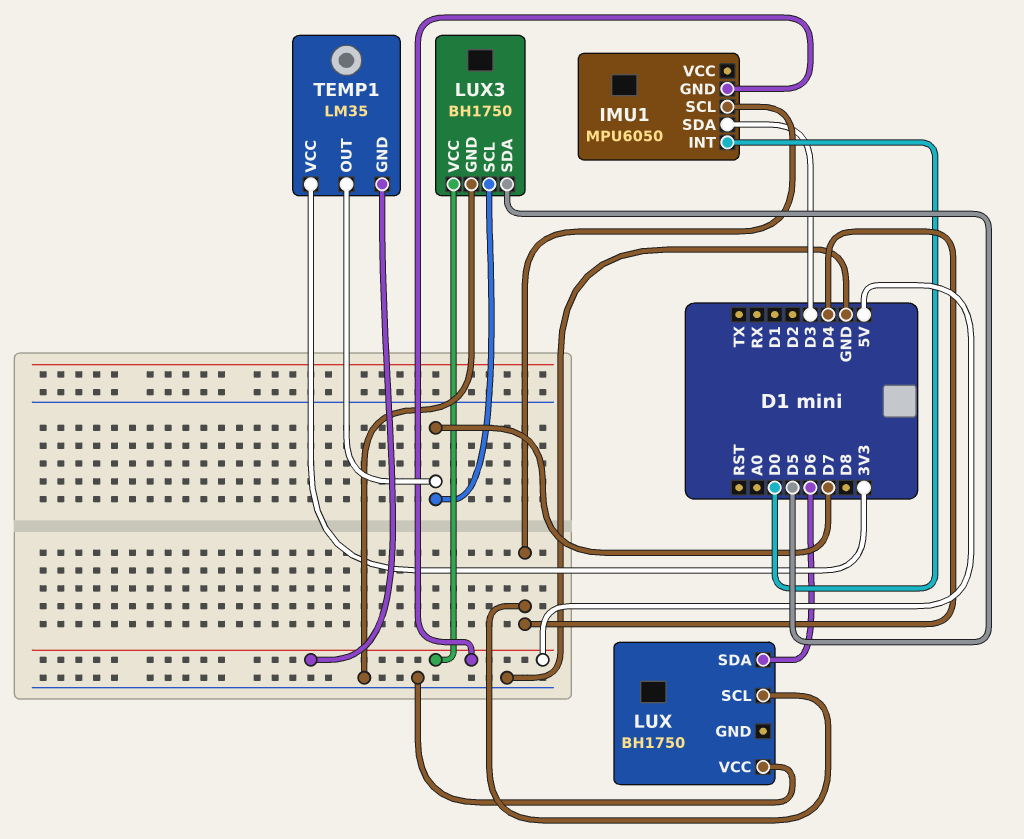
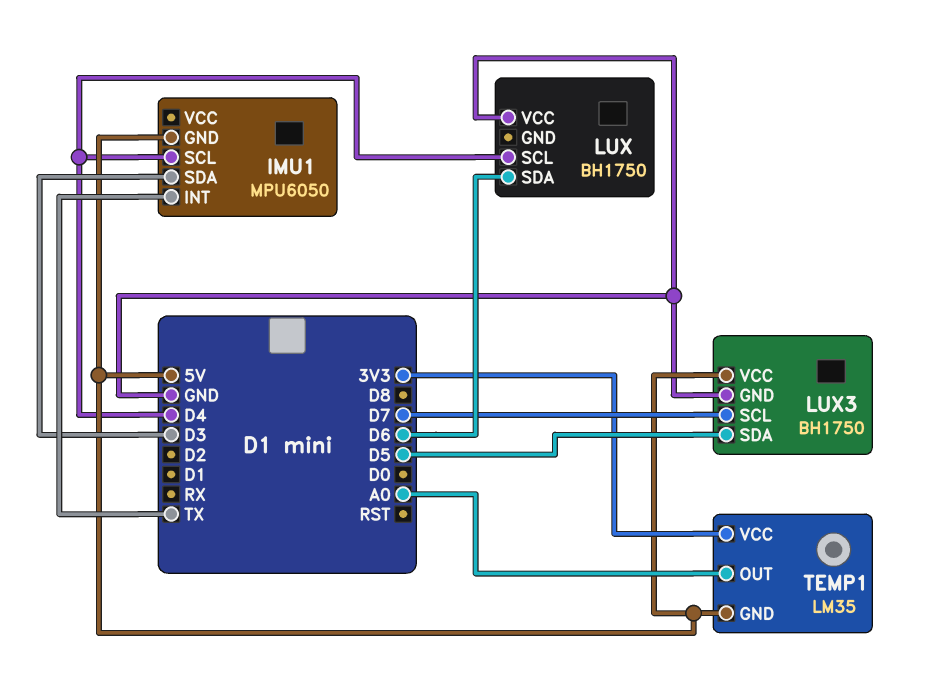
IMU1 pin INT: D0 -> TX
TEMP1 pin OUT: D7 -> A0

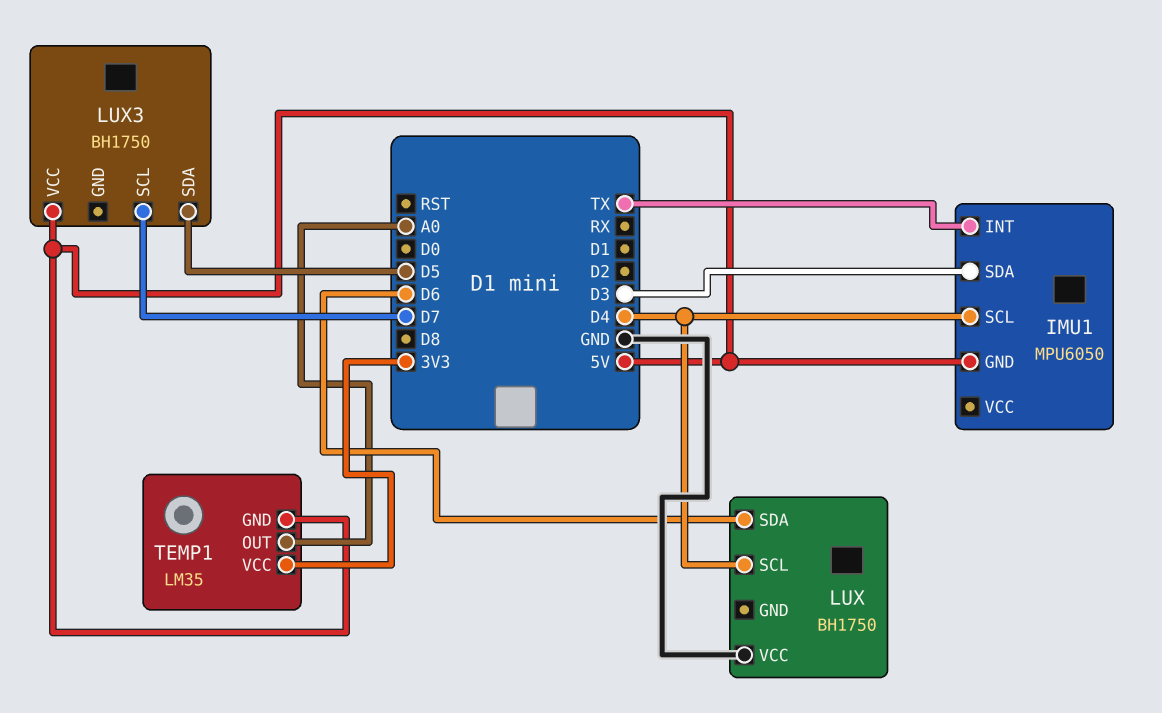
LUX3 pin GND: GND -> none

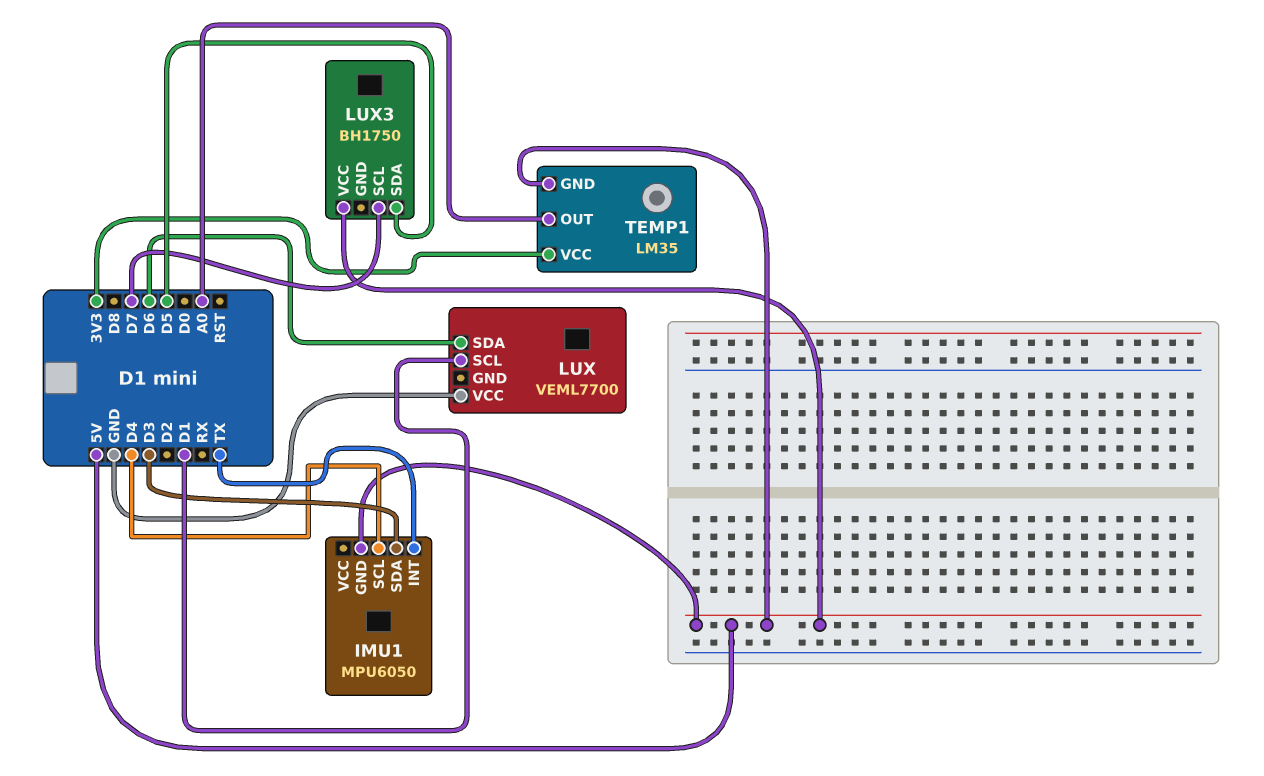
LUX: BH1750 -> VEML7700
LUX pin SCL: D4 -> D1

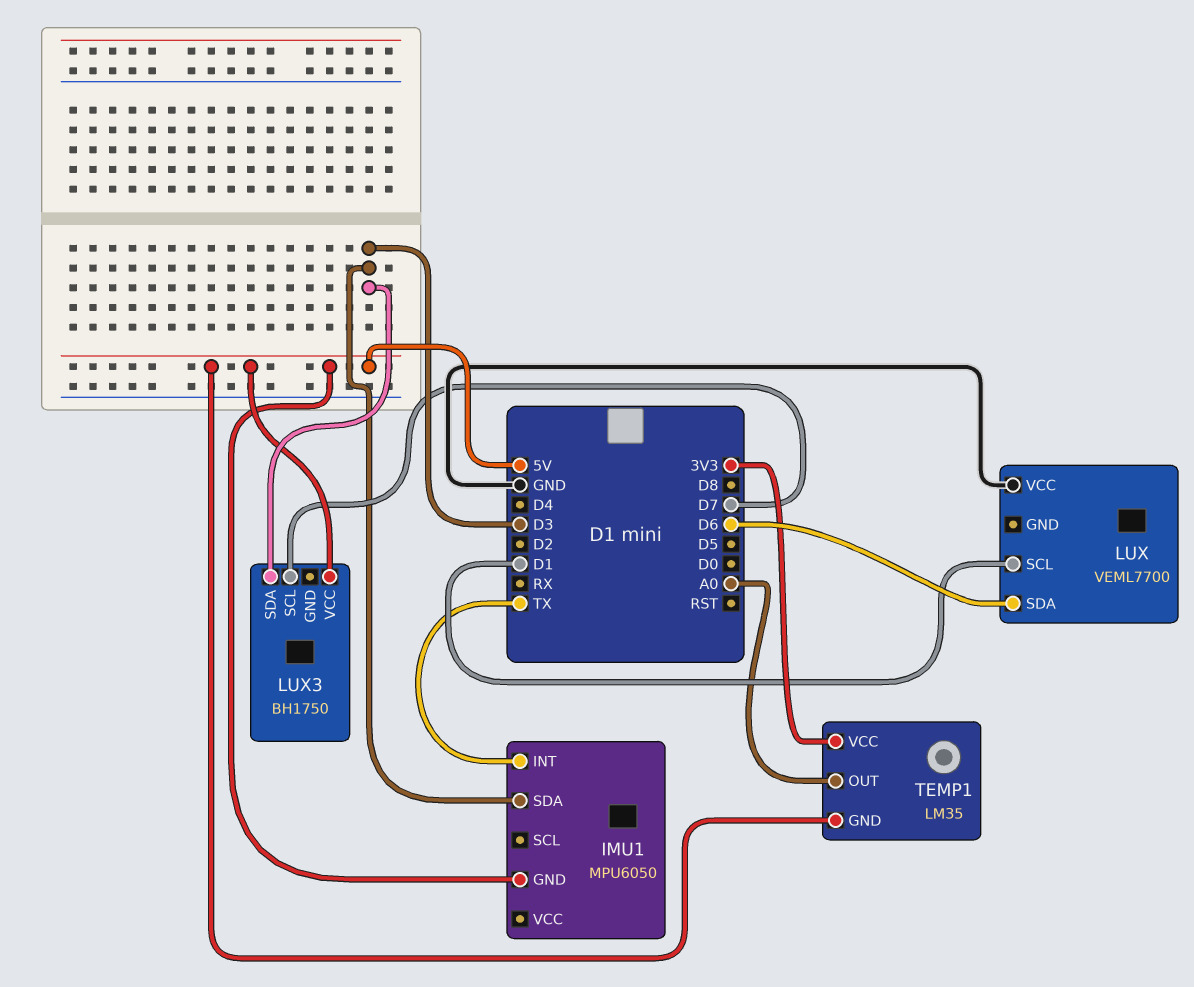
IMU1 pin SCL: D4 -> none
LUX3 pin SDA: D5 -> D3

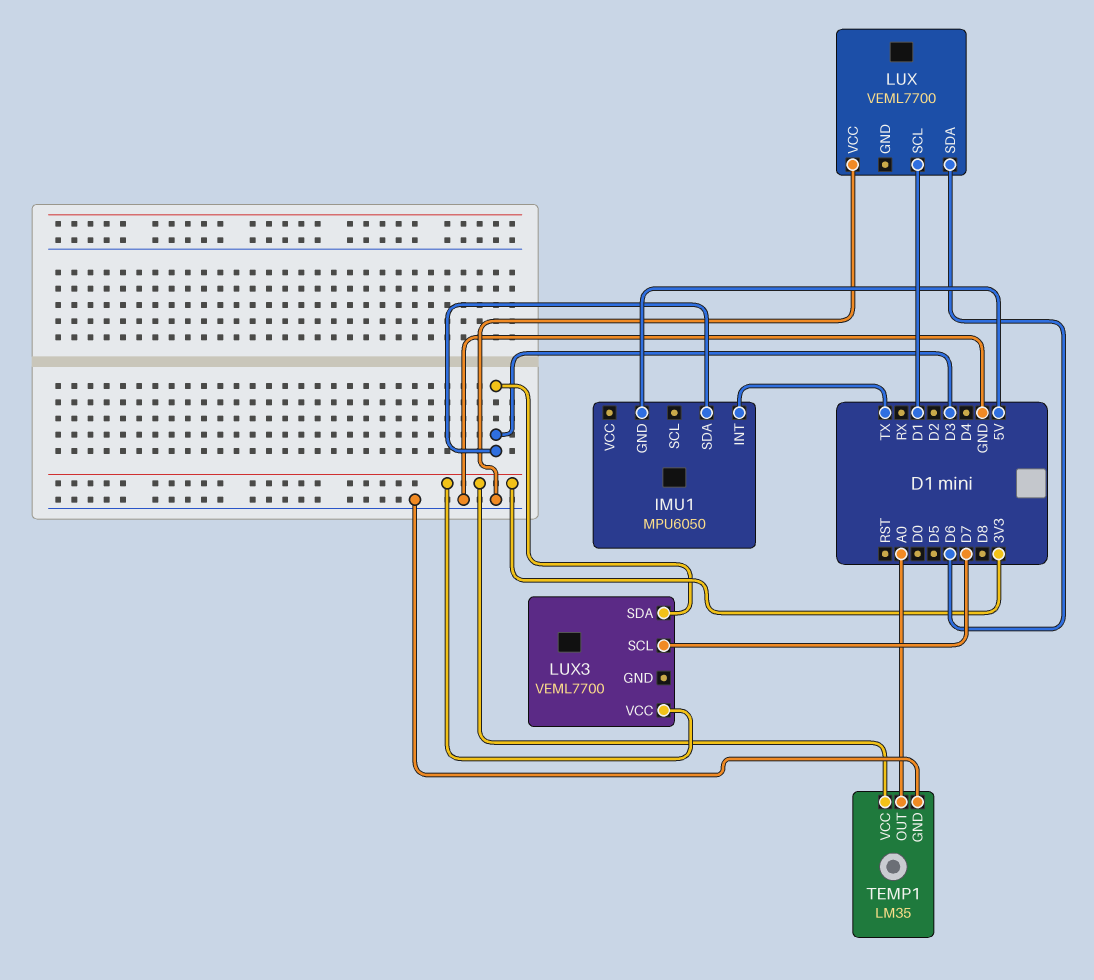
LUX3: BH1750 -> VEML7700
LUX3 pin VCC: 5V -> 3V3
TEMP1 pin GND: 5V -> GND

